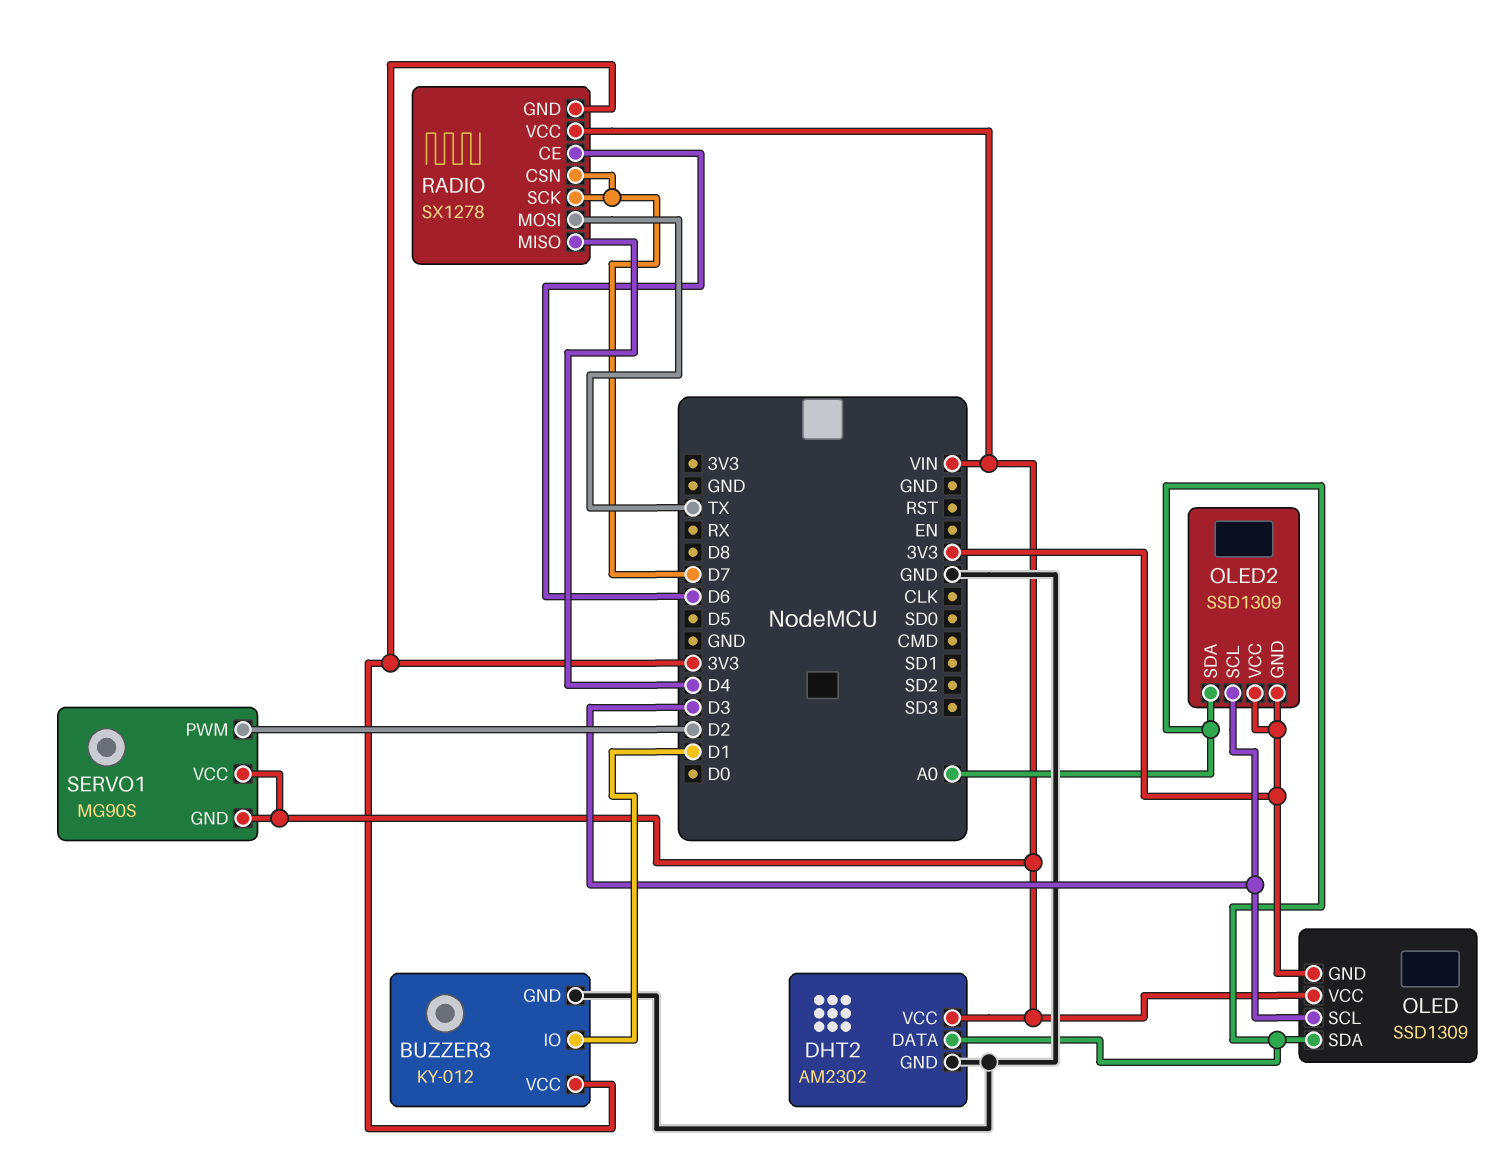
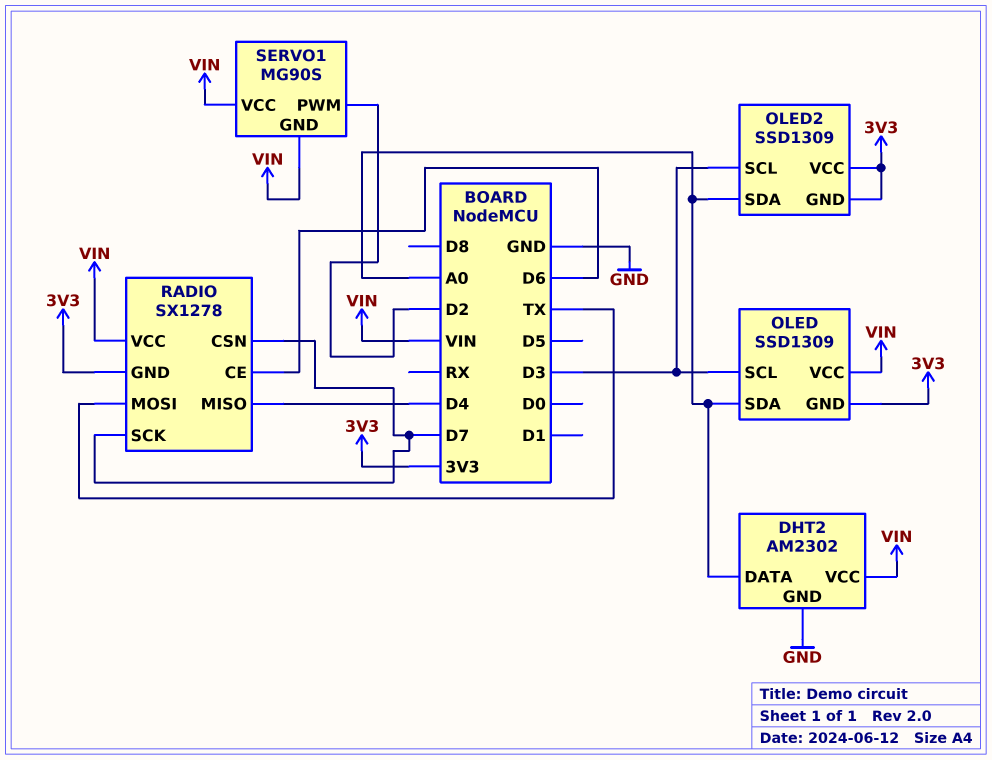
BUZZER3: KY-012 -> none
BUZZER3 pin GND: GND -> none
BUZZER3 pin IO: D1 -> none
BUZZER3 pin VCC: 3V3 -> none

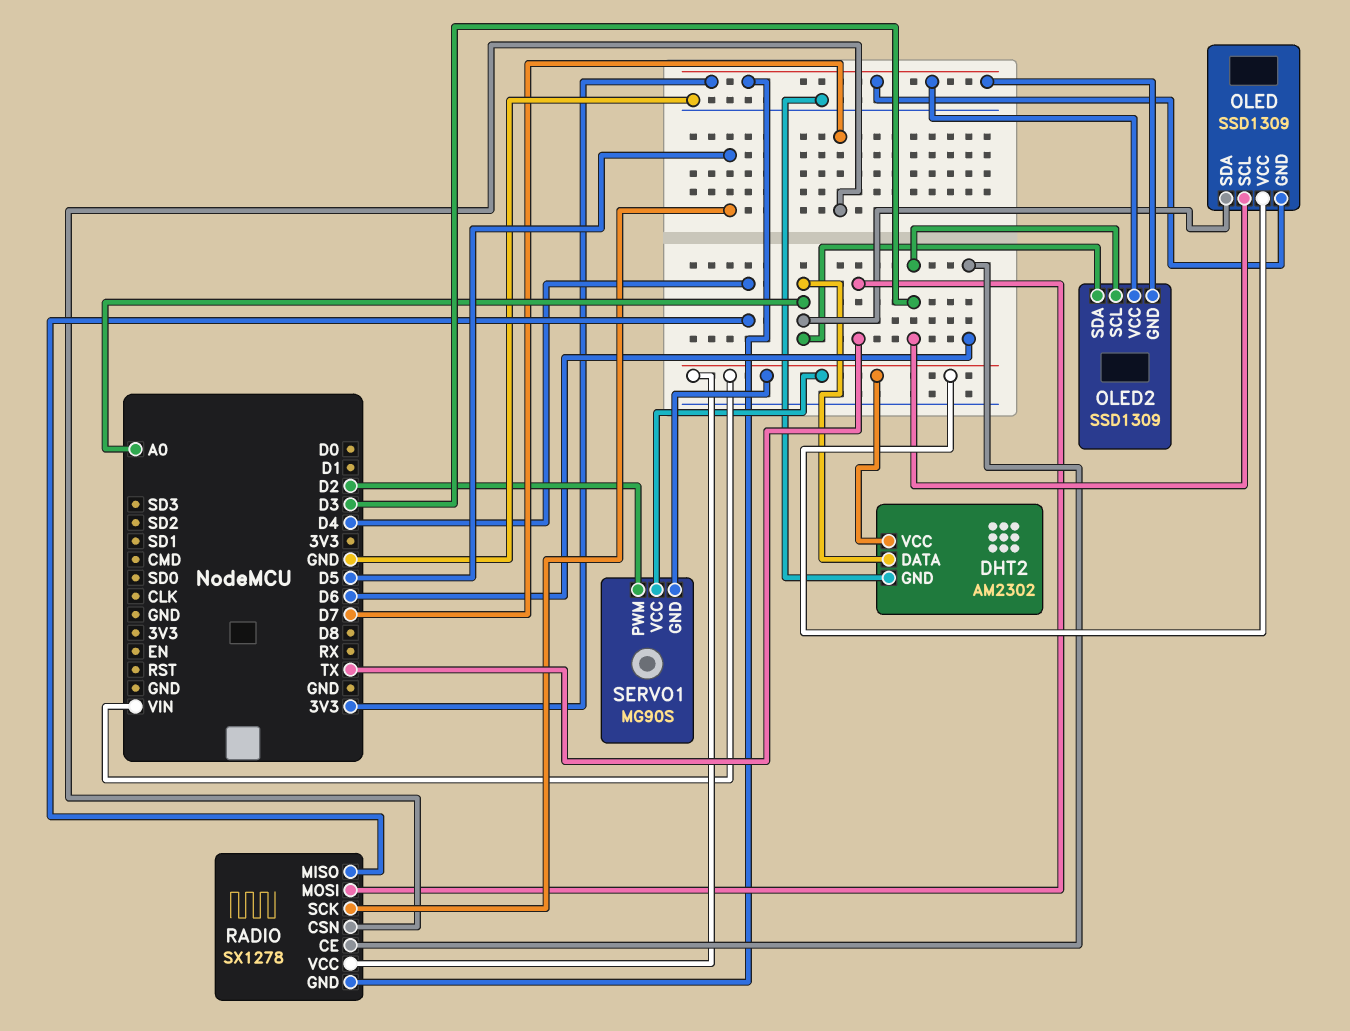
RADIO pin SCK: D7 -> D5

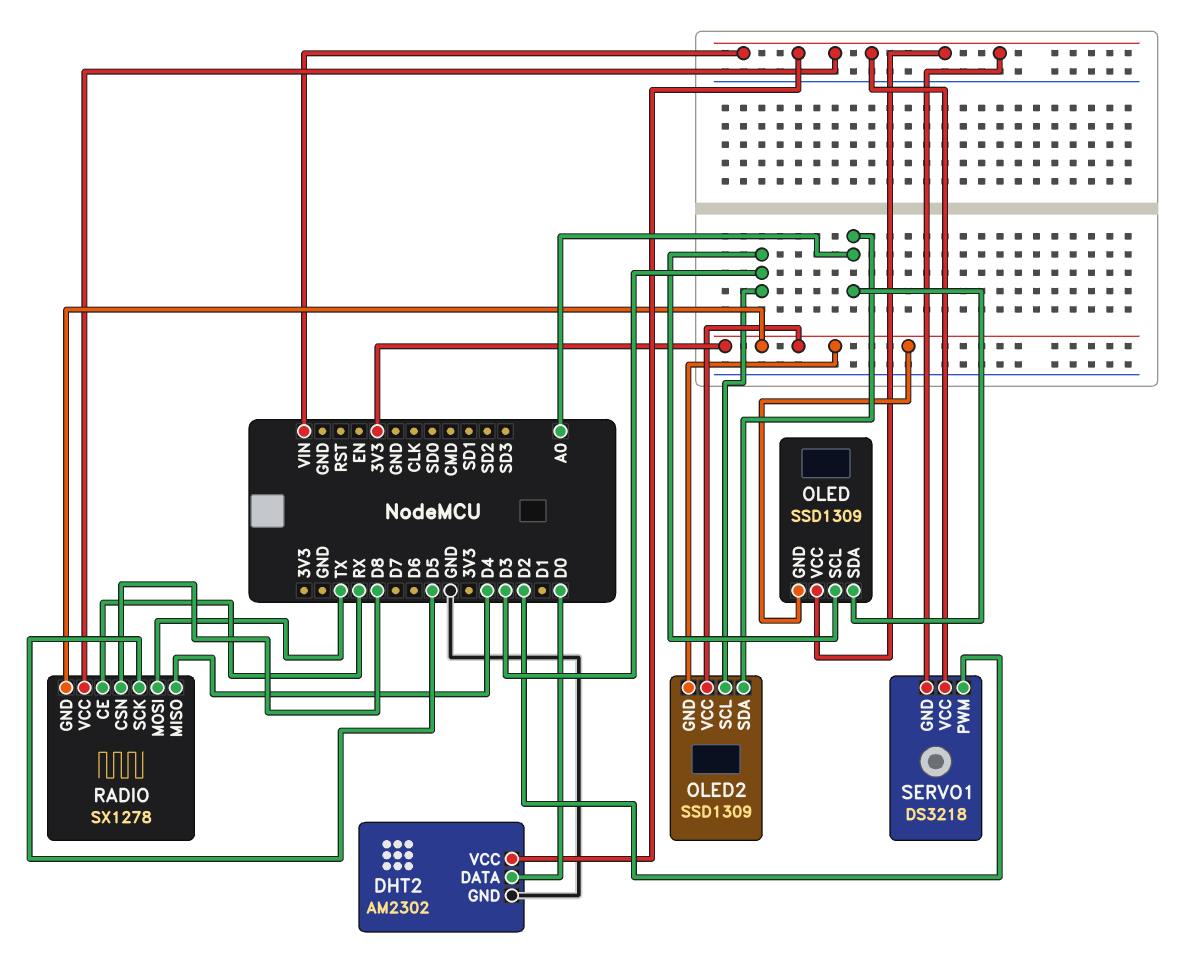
DHT2 pin DATA: A0 -> D0
RADIO pin CE: D6 -> RX
RADIO pin CSN: D7 -> D8
SERVO1: MG90S -> DS3218

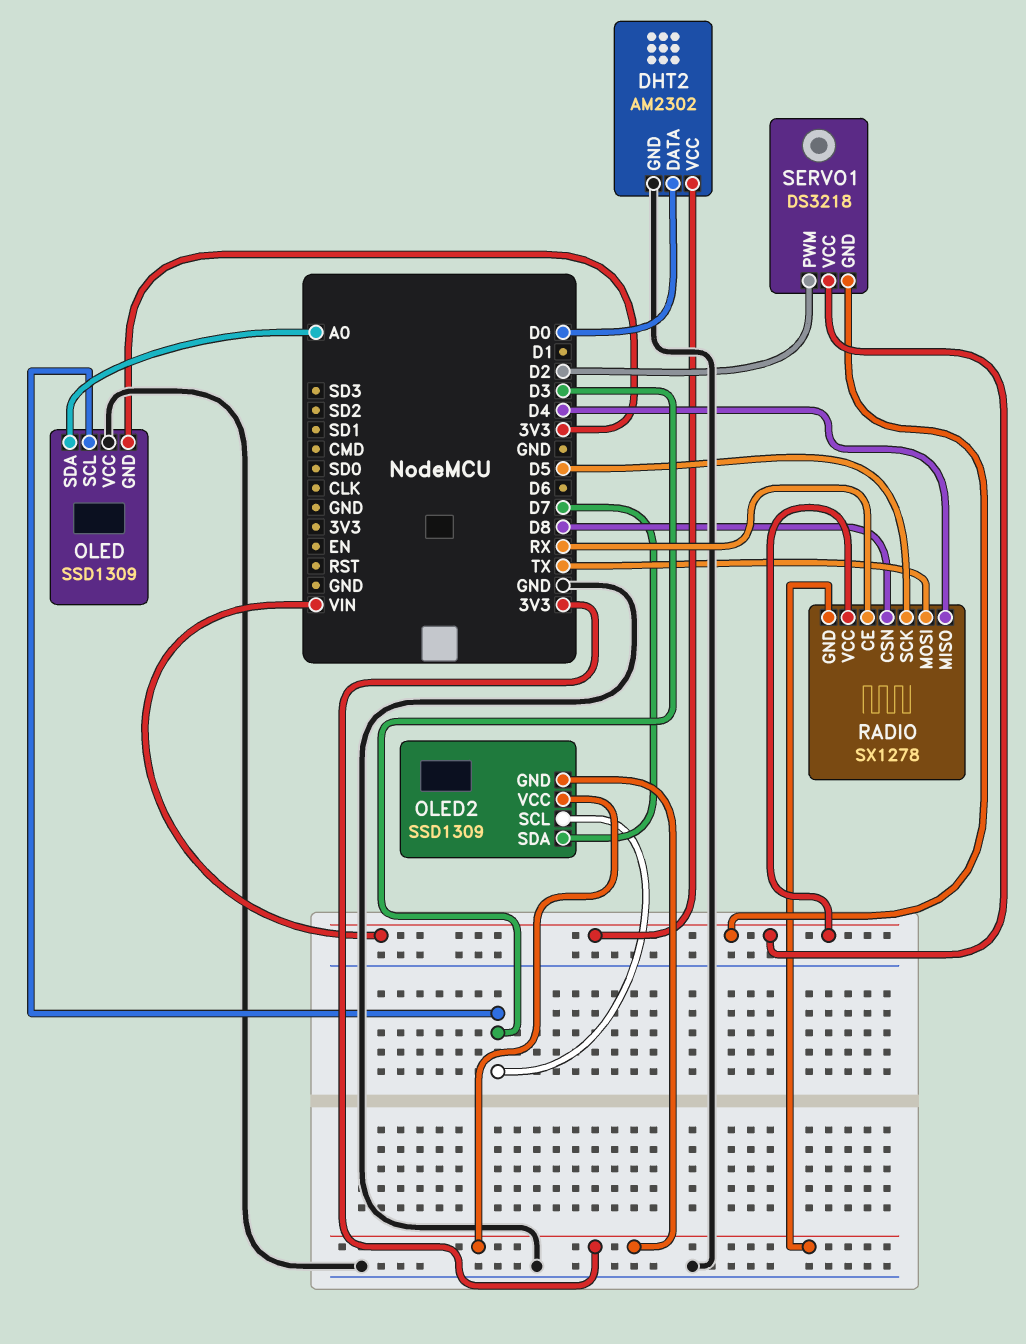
OLED pin VCC: VIN -> GND
OLED2 pin SDA: A0 -> D7

